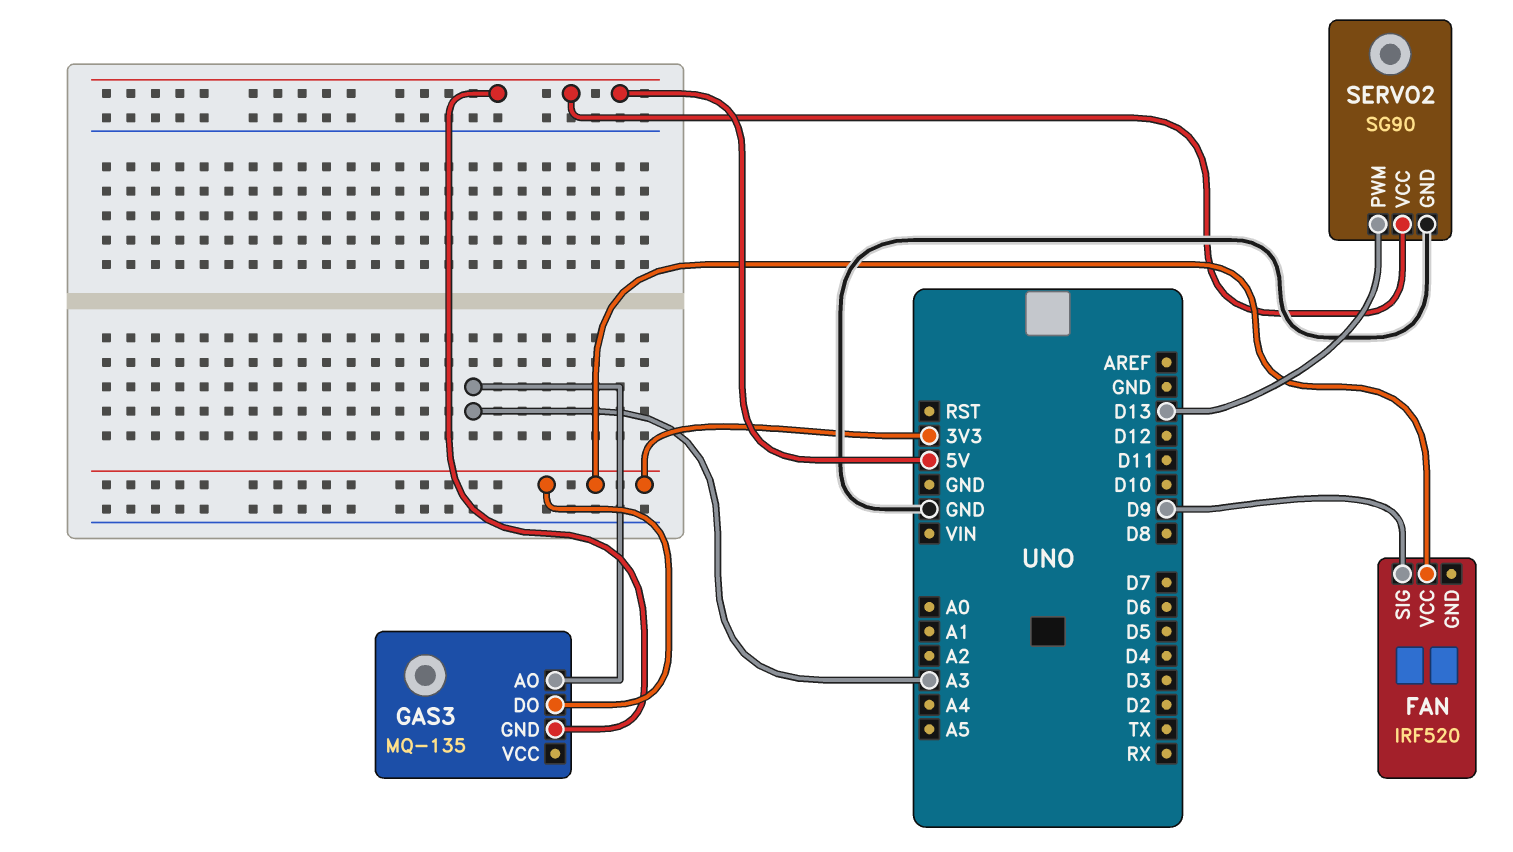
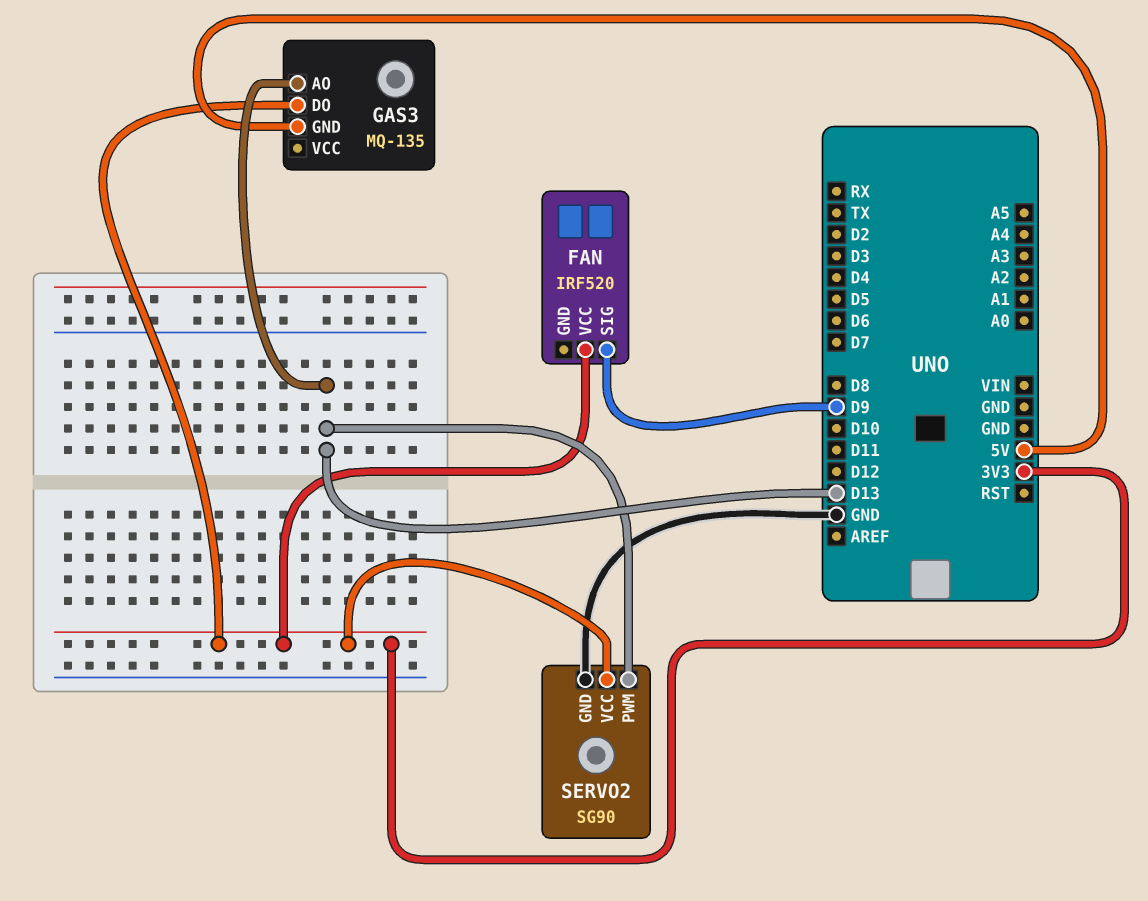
GAS3 pin AO: A3 -> D13
SERVO2 pin VCC: 5V -> 3V3

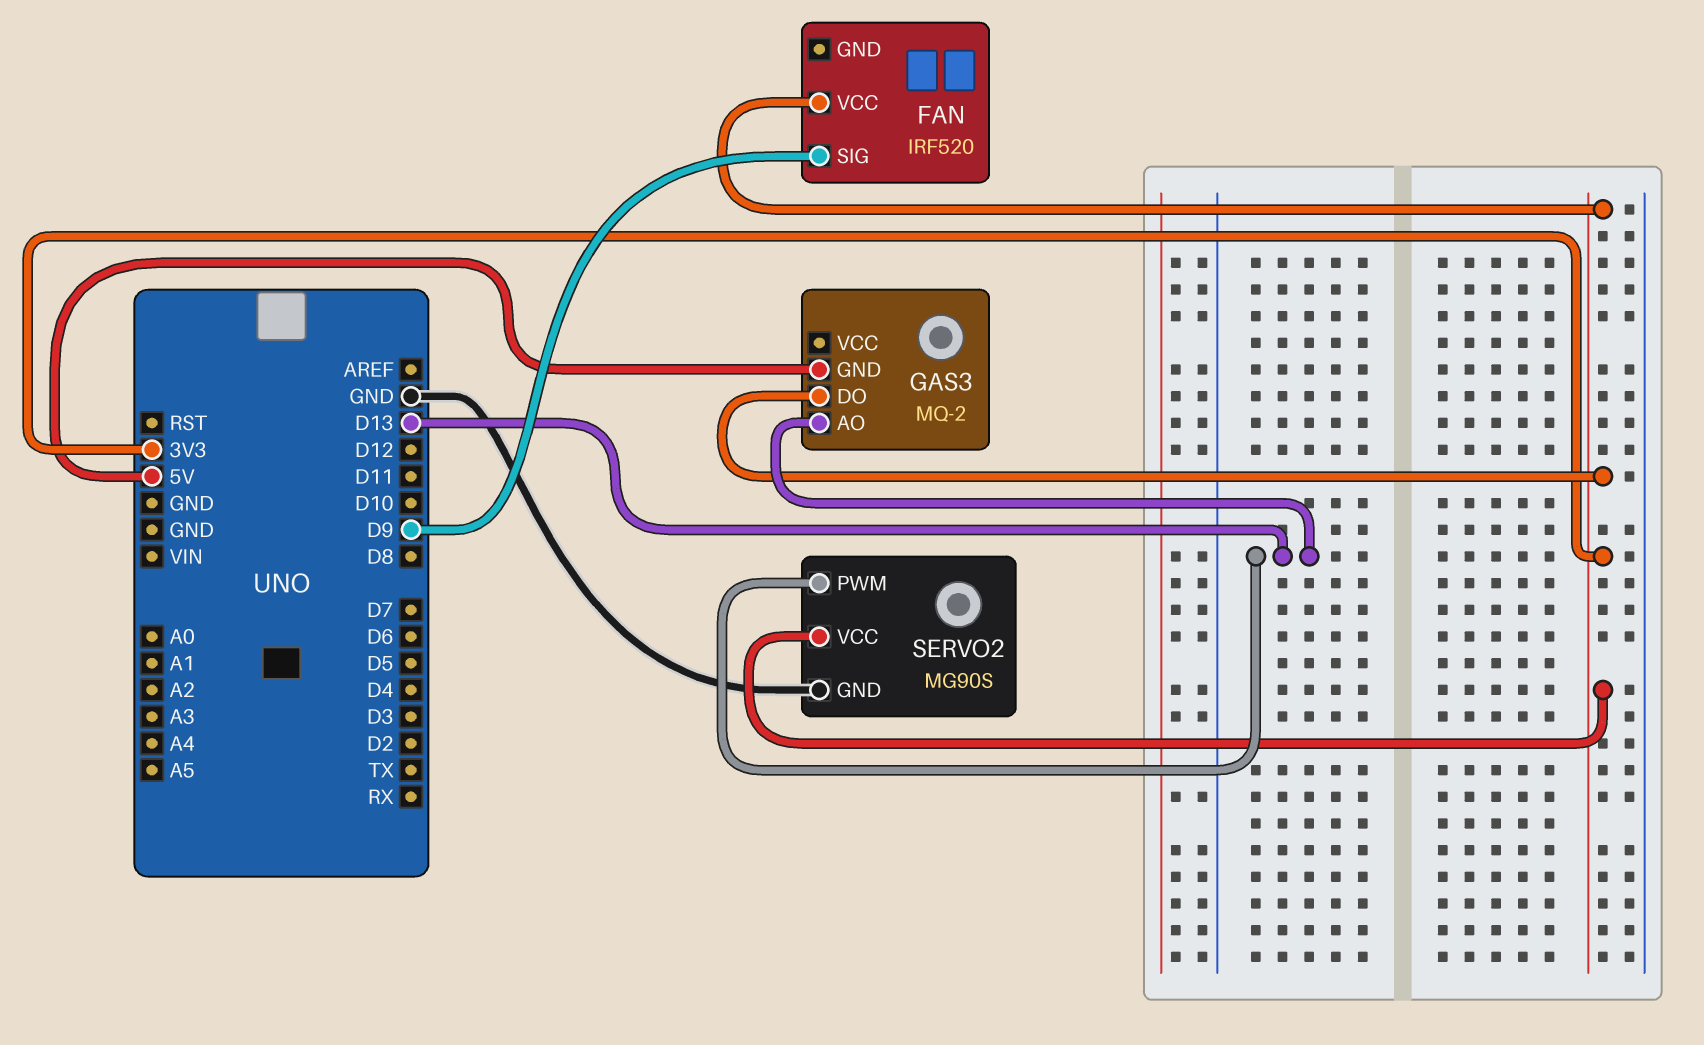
GAS3: MQ-135 -> MQ-2
SERVO2: SG90 -> MG90S

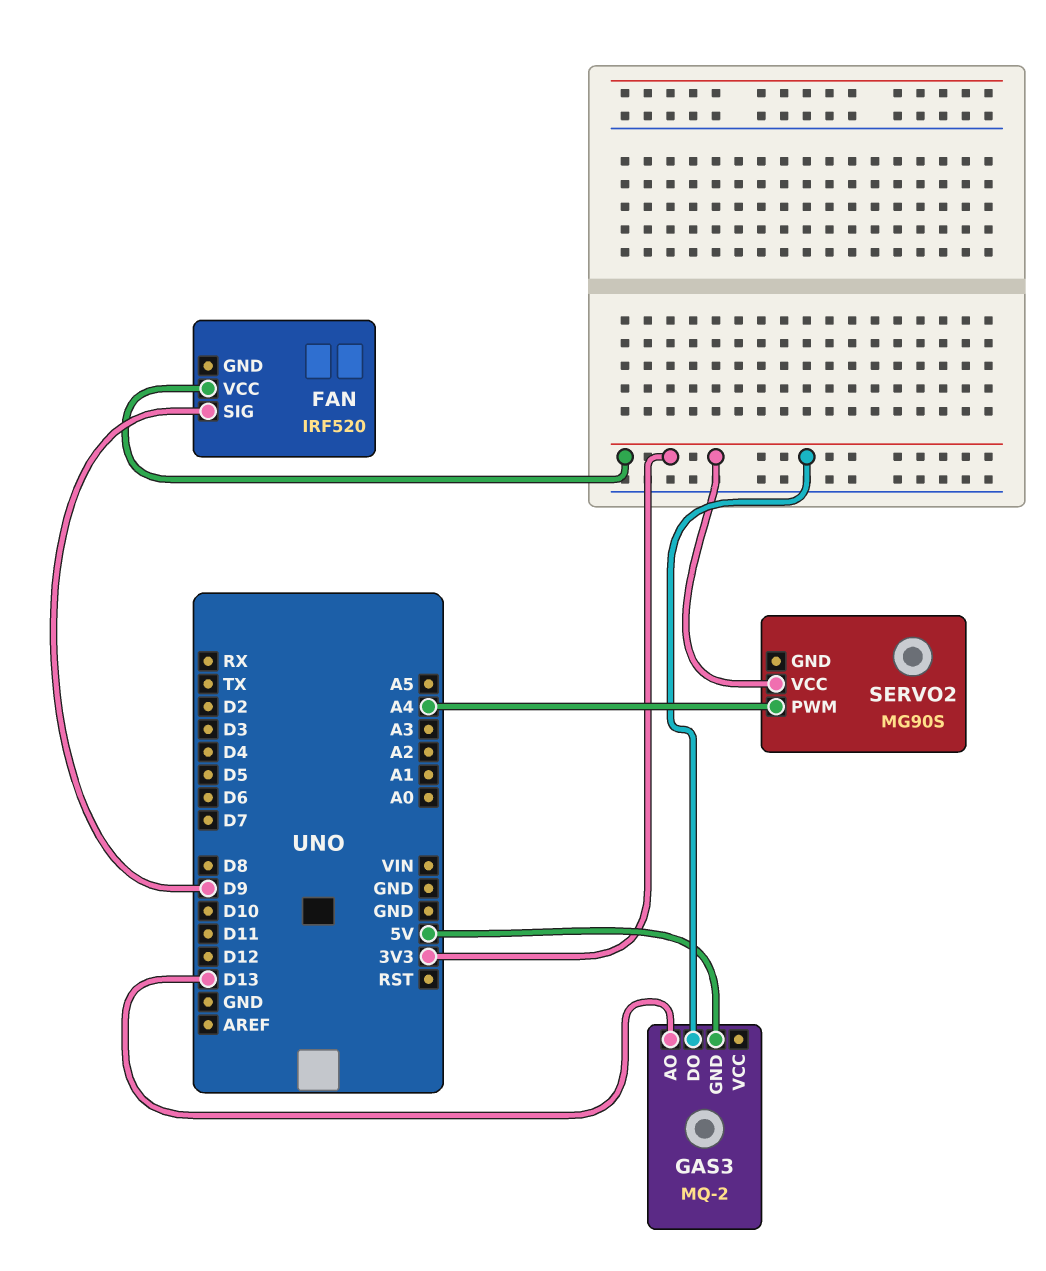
SERVO2 pin GND: GND -> none
SERVO2 pin PWM: D13 -> A4

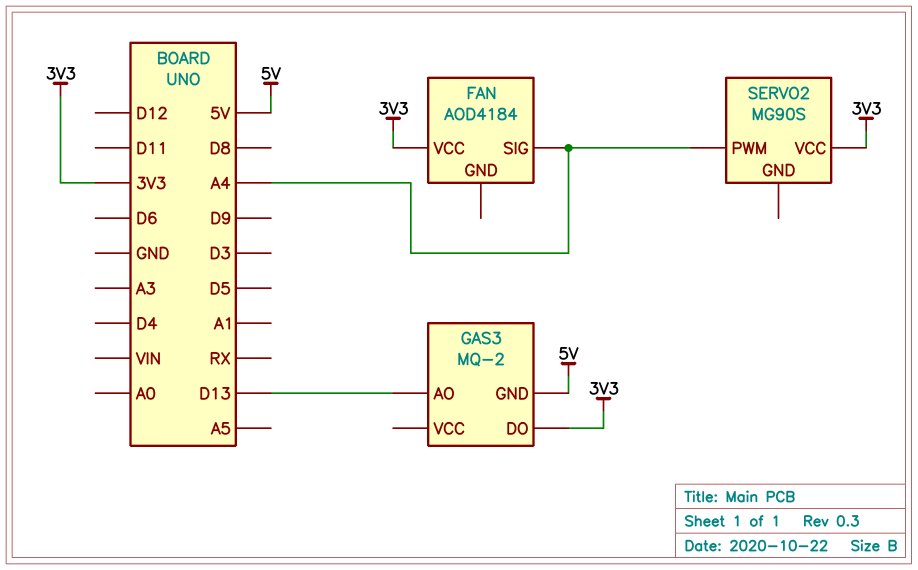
FAN: IRF520 -> AOD4184
FAN pin SIG: D9 -> A4

